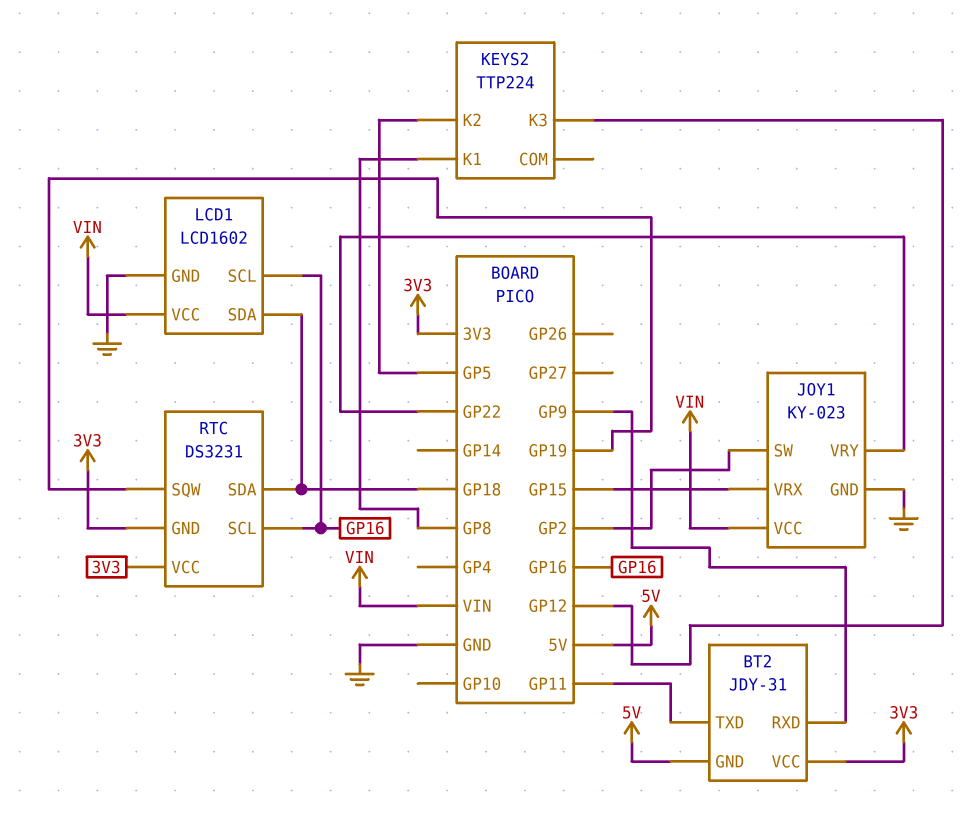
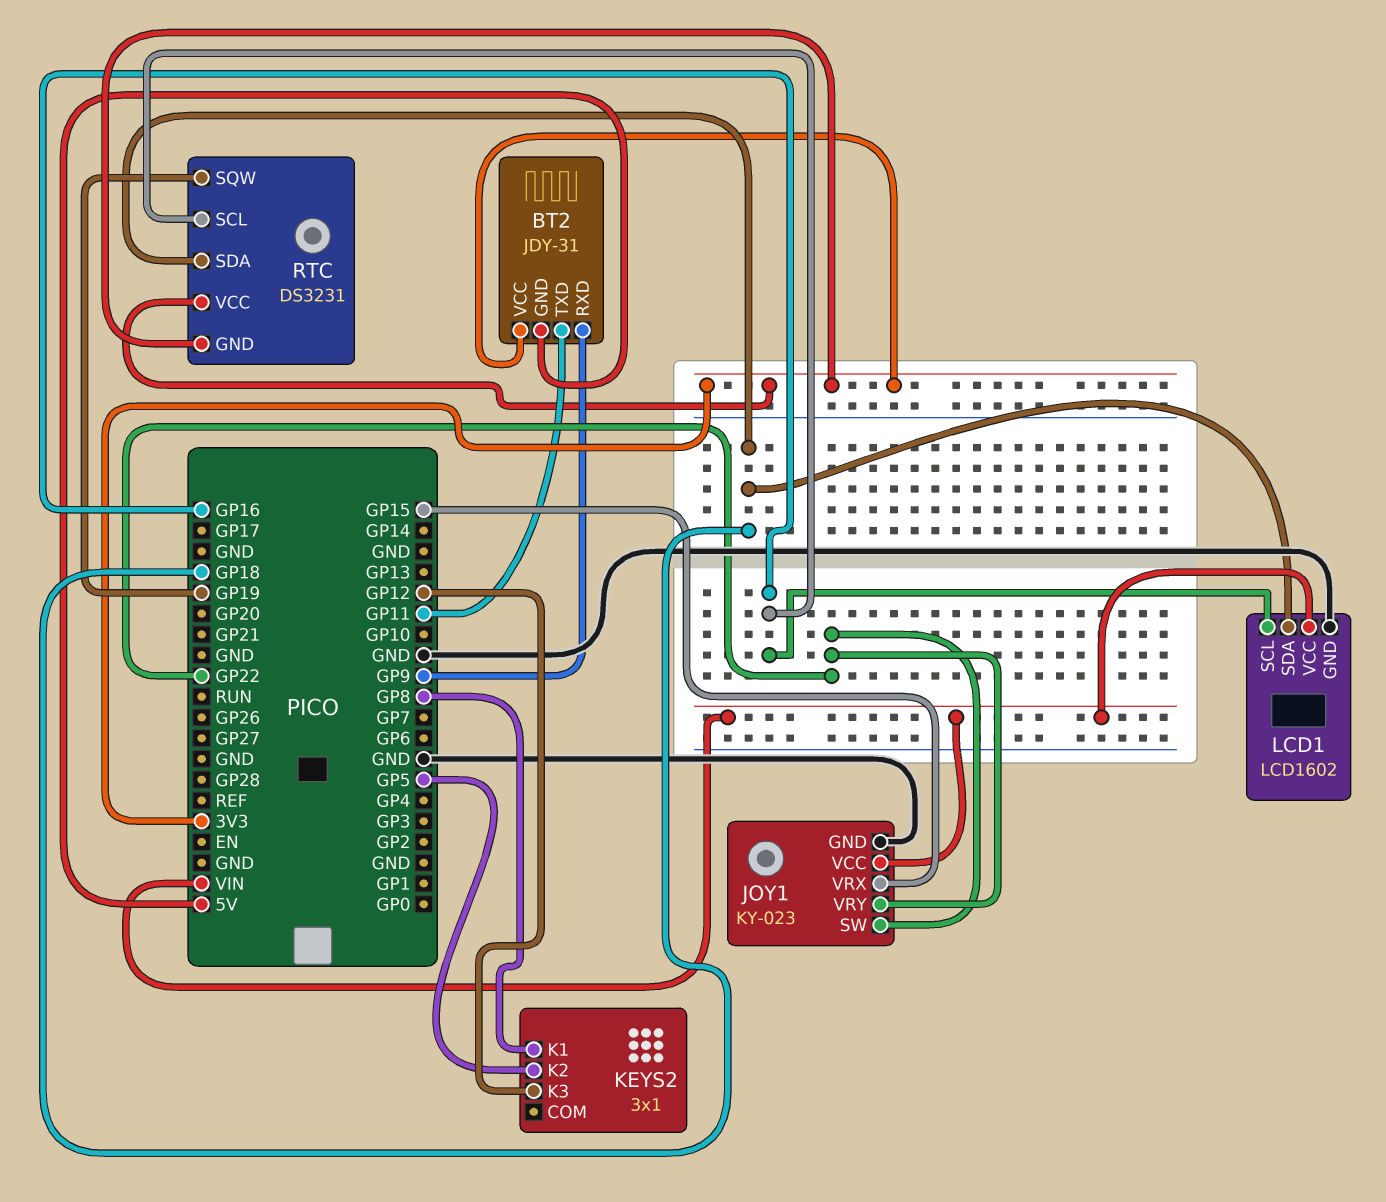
JOY1 pin SW: GP2 -> GP22
KEYS2: TTP224 -> 3x1

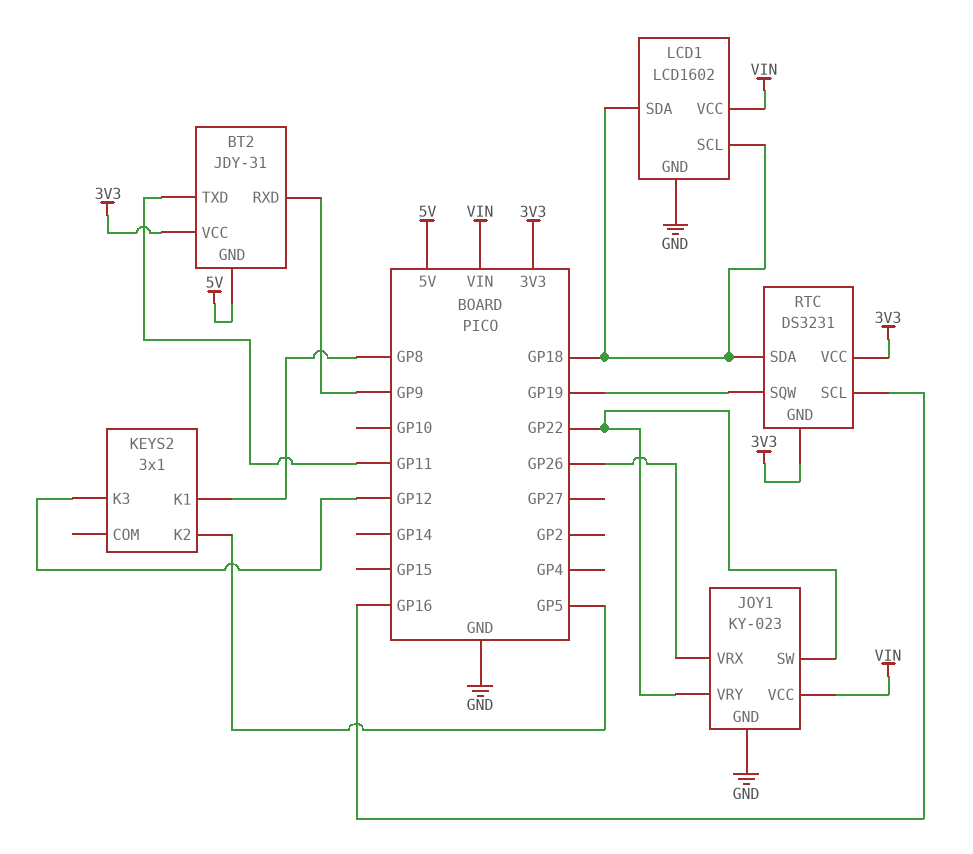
JOY1 pin VRX: GP15 -> GP26
LCD1 pin SCL: GP16 -> GP18

